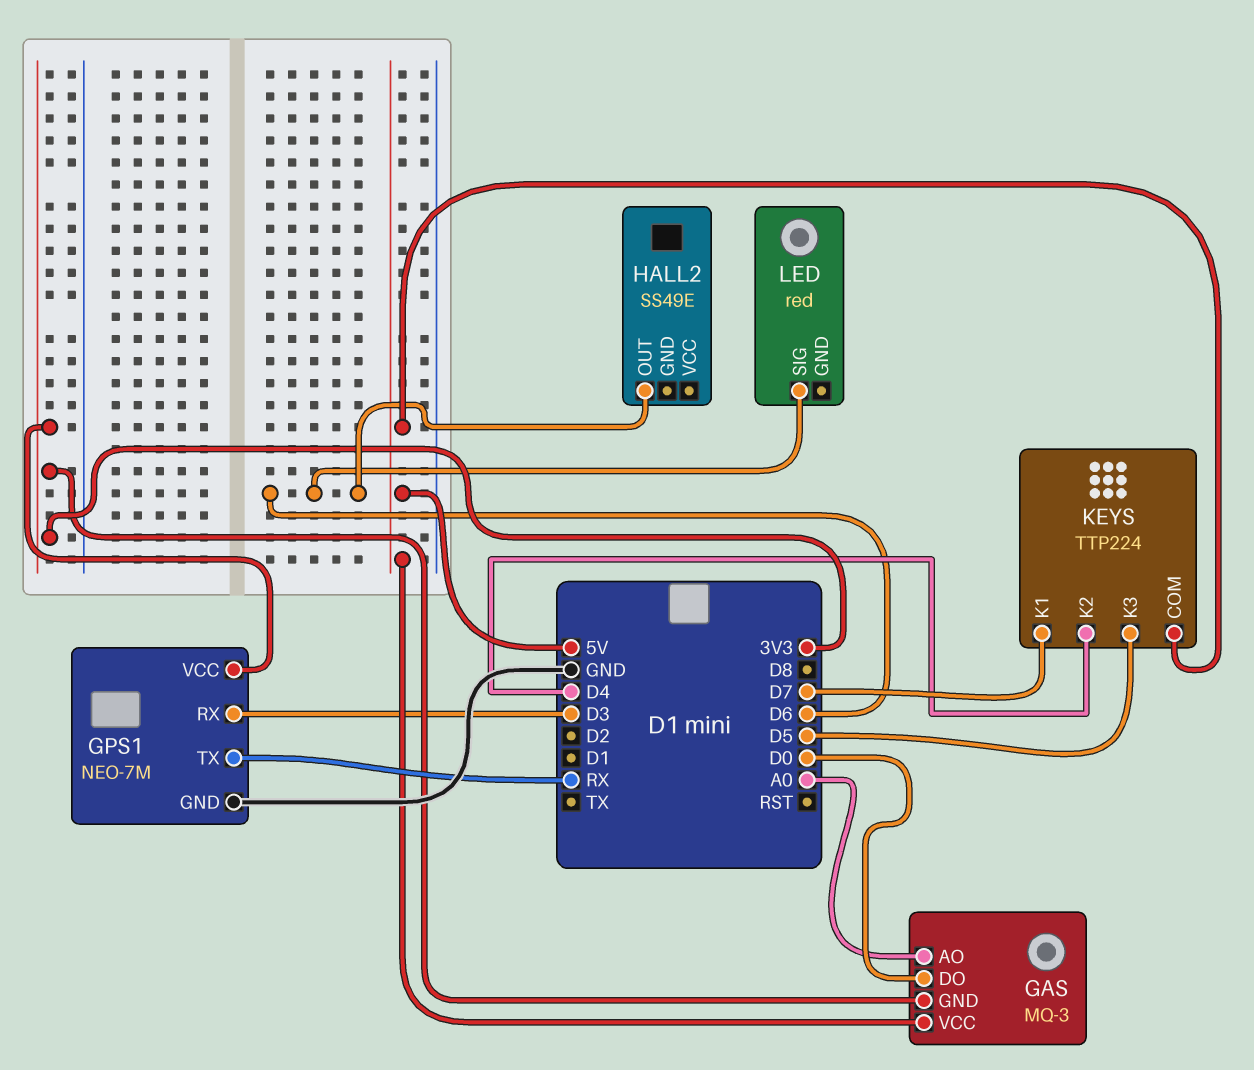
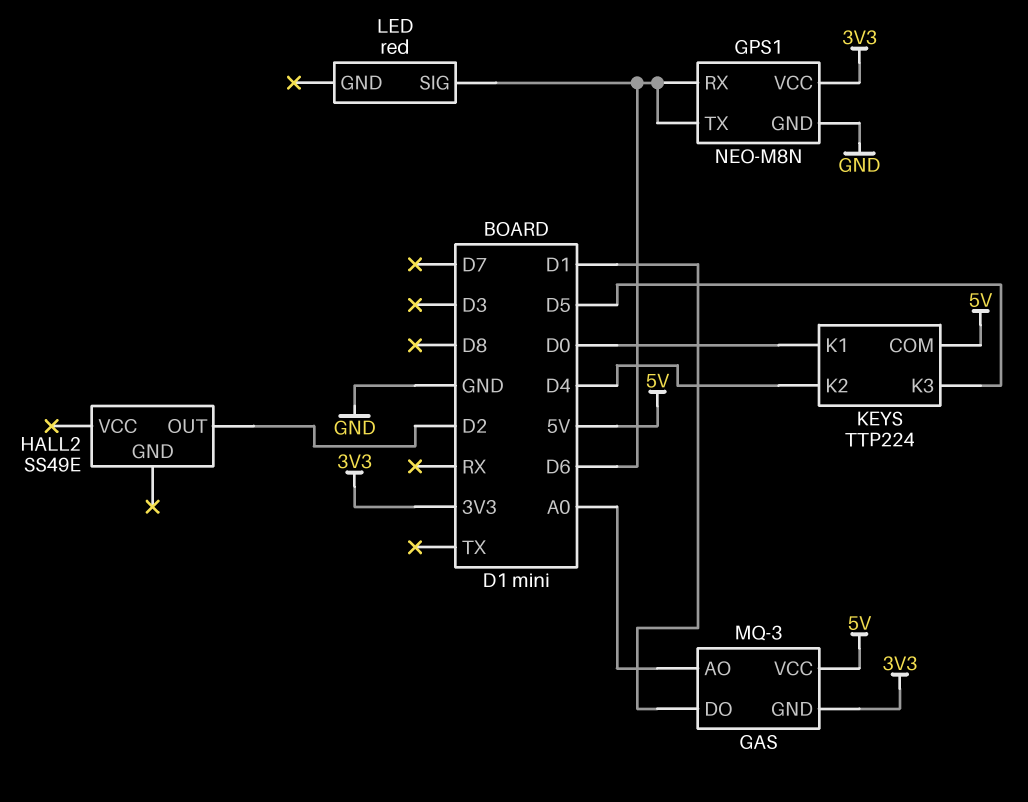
GAS pin DO: D0 -> D1
GPS1: NEO-7M -> NEO-M8N
GPS1 pin RX: D3 -> D6
GPS1 pin TX: RX -> D6
HALL2 pin OUT: D6 -> D2
KEYS pin K1: D7 -> D0

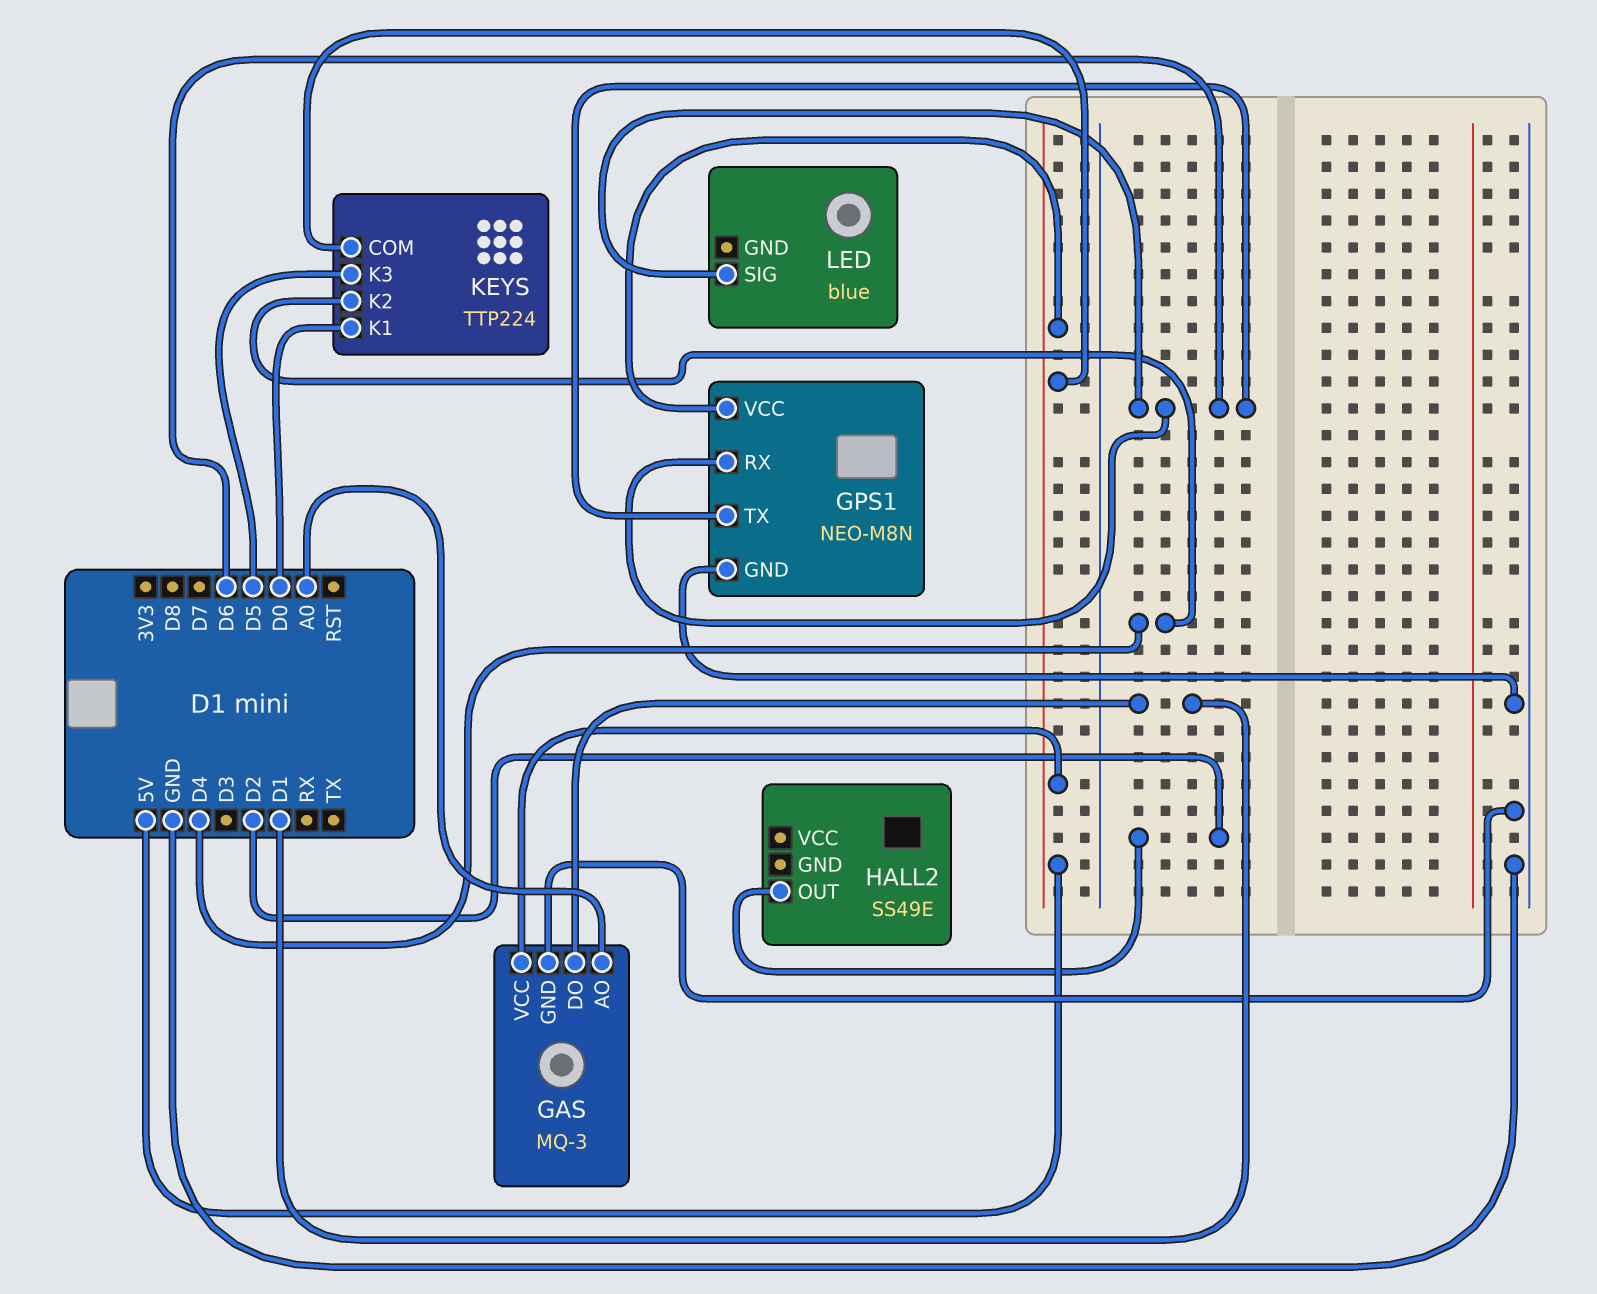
GAS pin GND: 3V3 -> GND
GPS1 pin VCC: 3V3 -> 5V
LED: red -> blue

